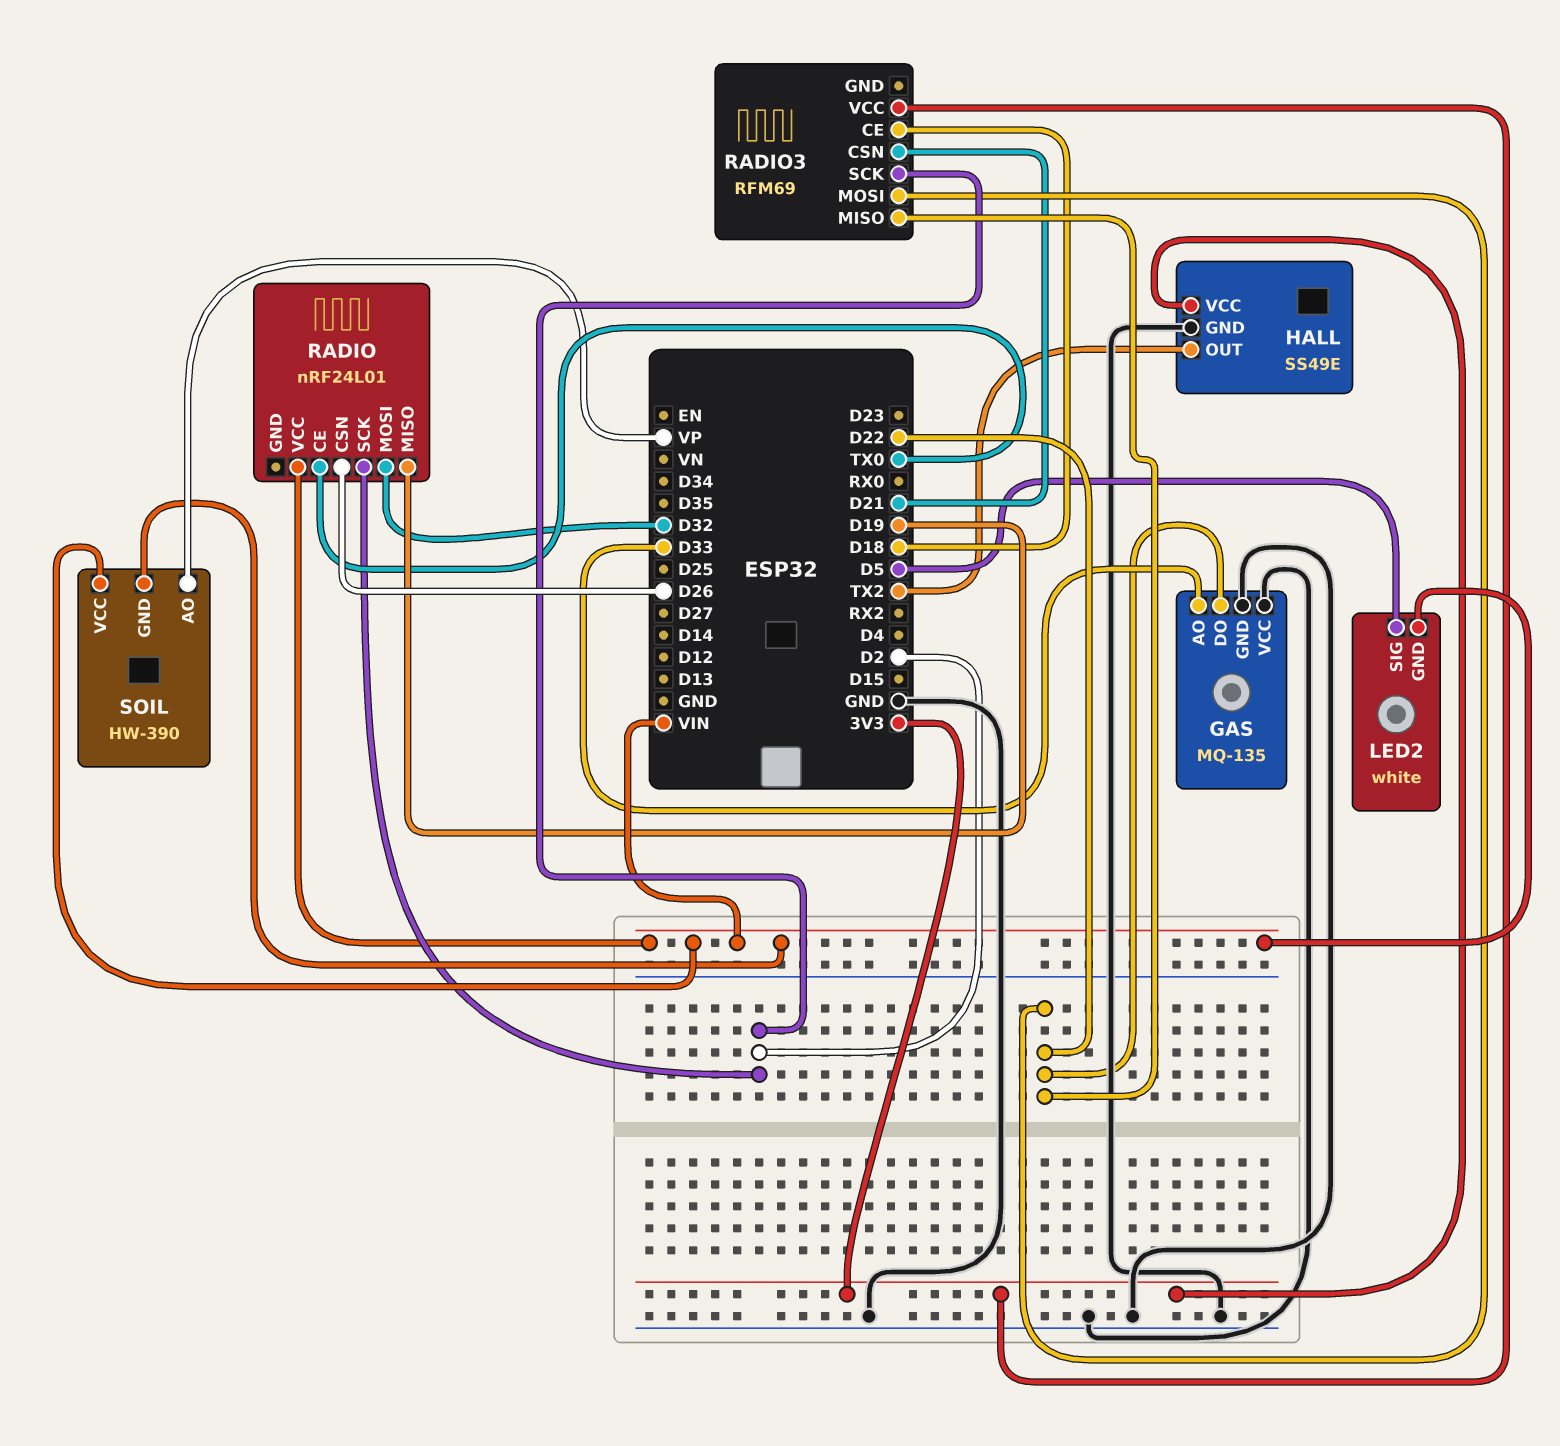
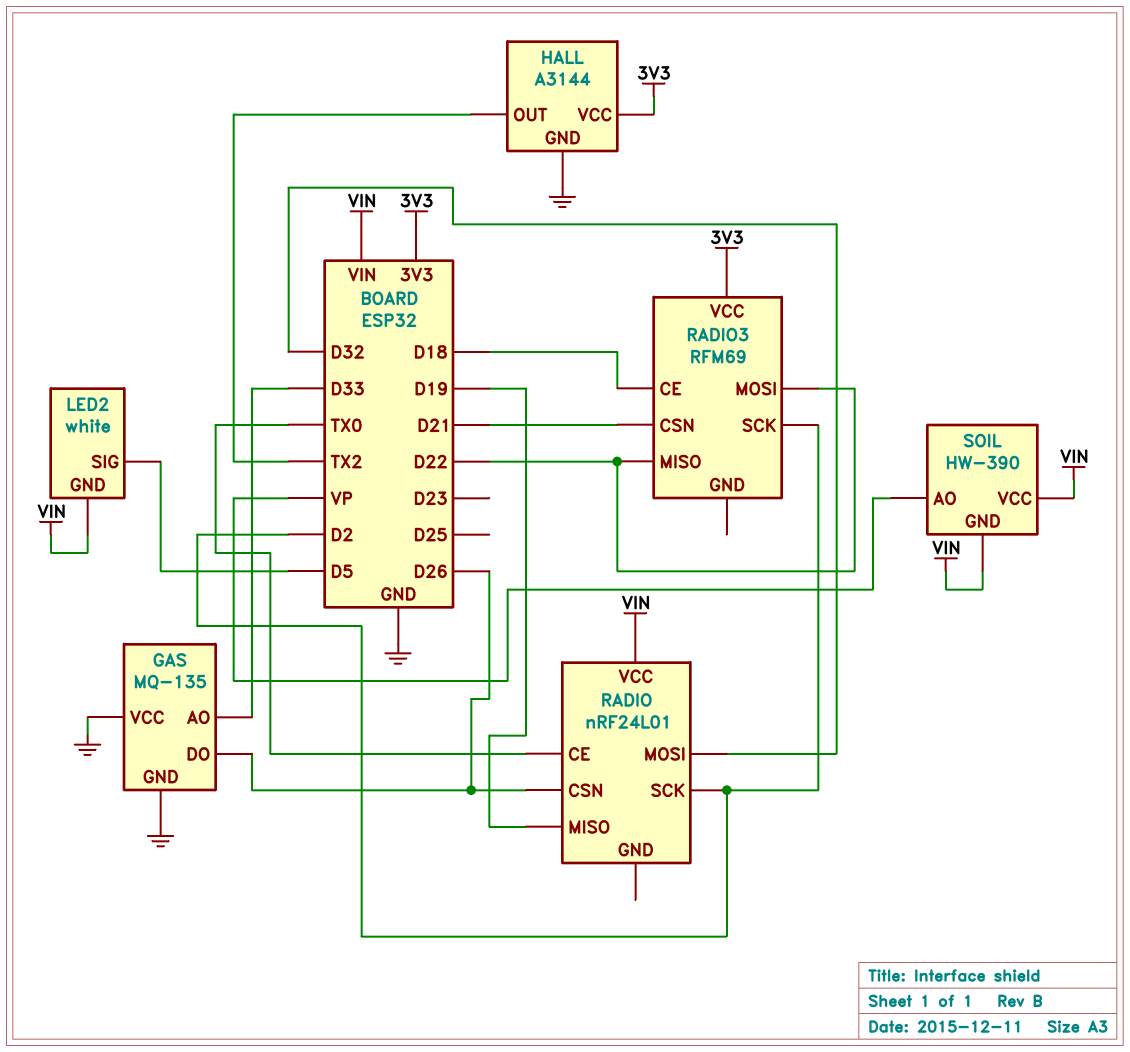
GAS pin DO: D22 -> D26
HALL: SS49E -> A3144

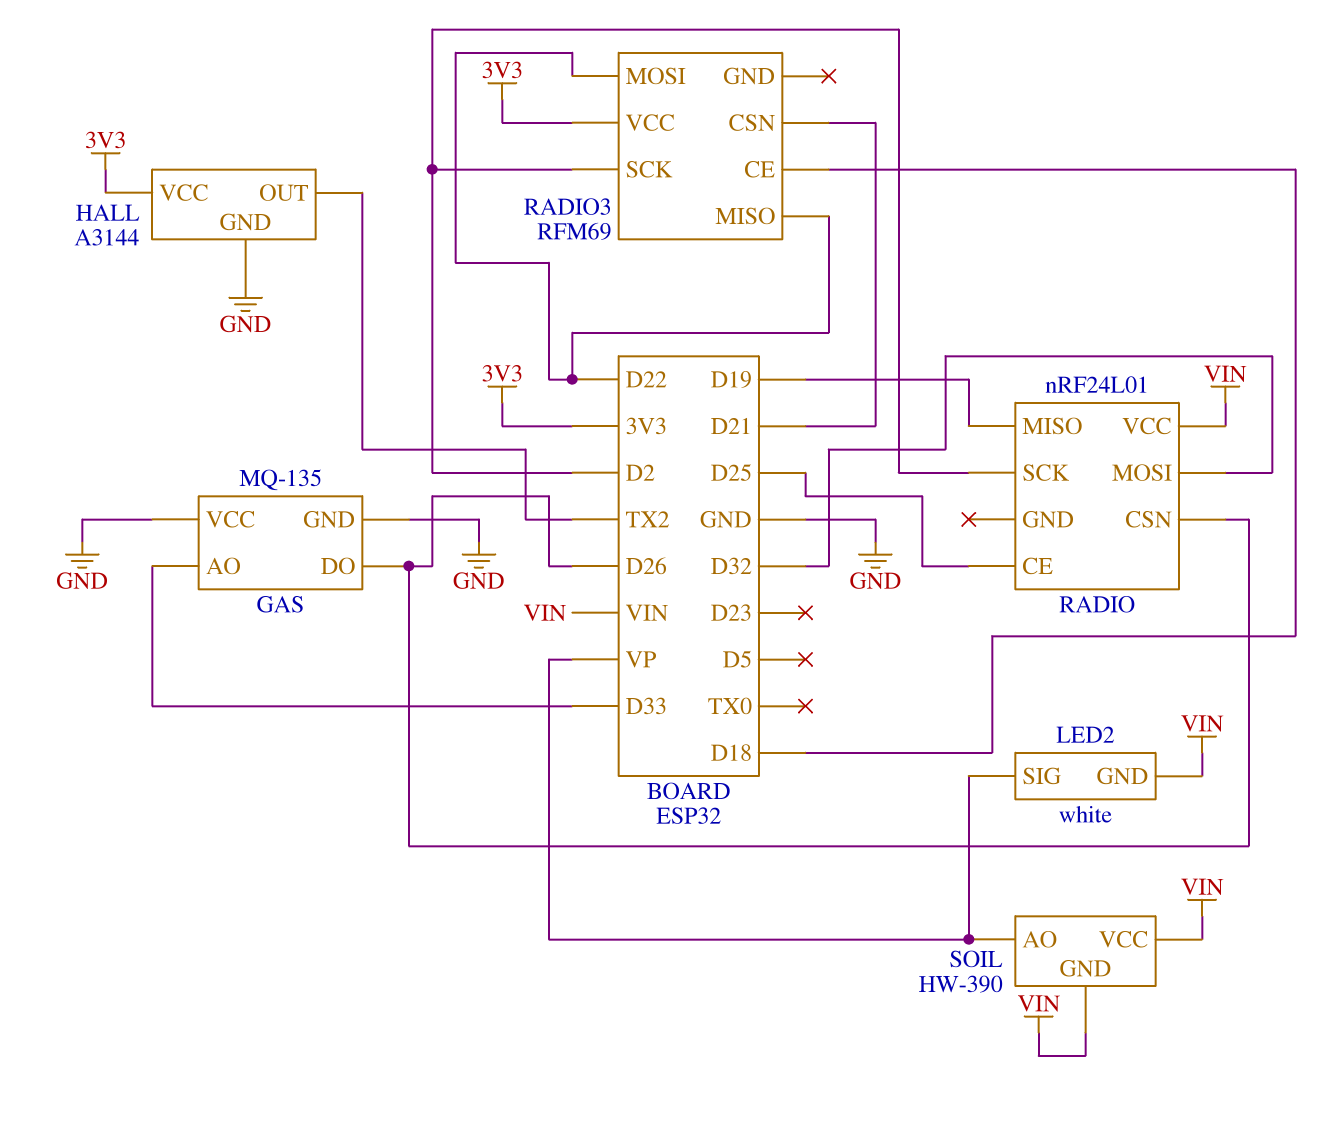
LED2 pin SIG: D5 -> VP
RADIO pin CE: TX0 -> D25

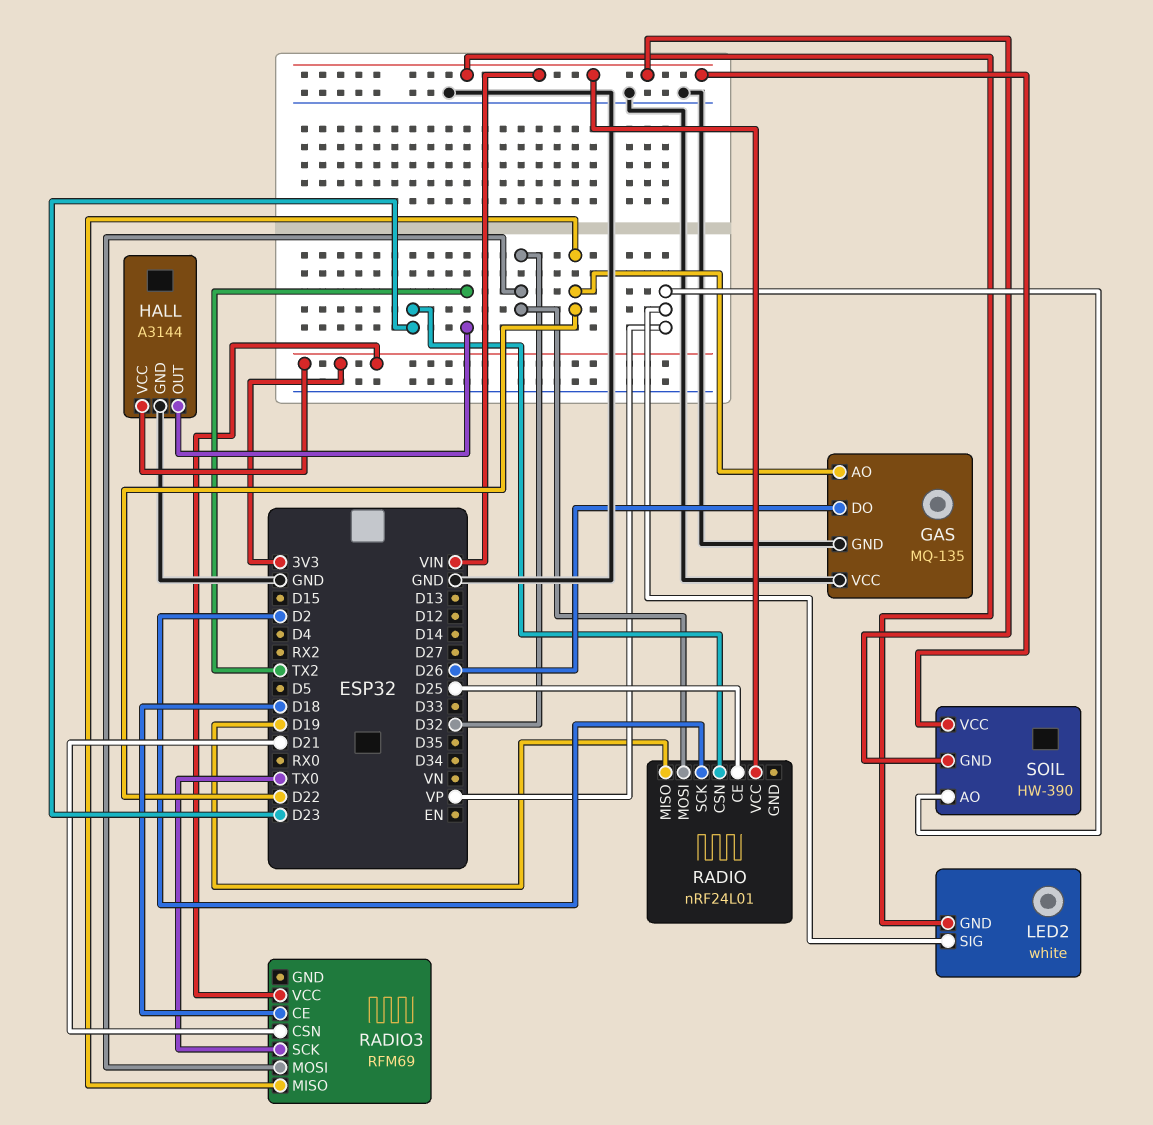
GAS pin AO: D33 -> D22
RADIO pin CSN: D26 -> D23
RADIO3 pin MOSI: D22 -> D32
RADIO3 pin SCK: D2 -> TX0

